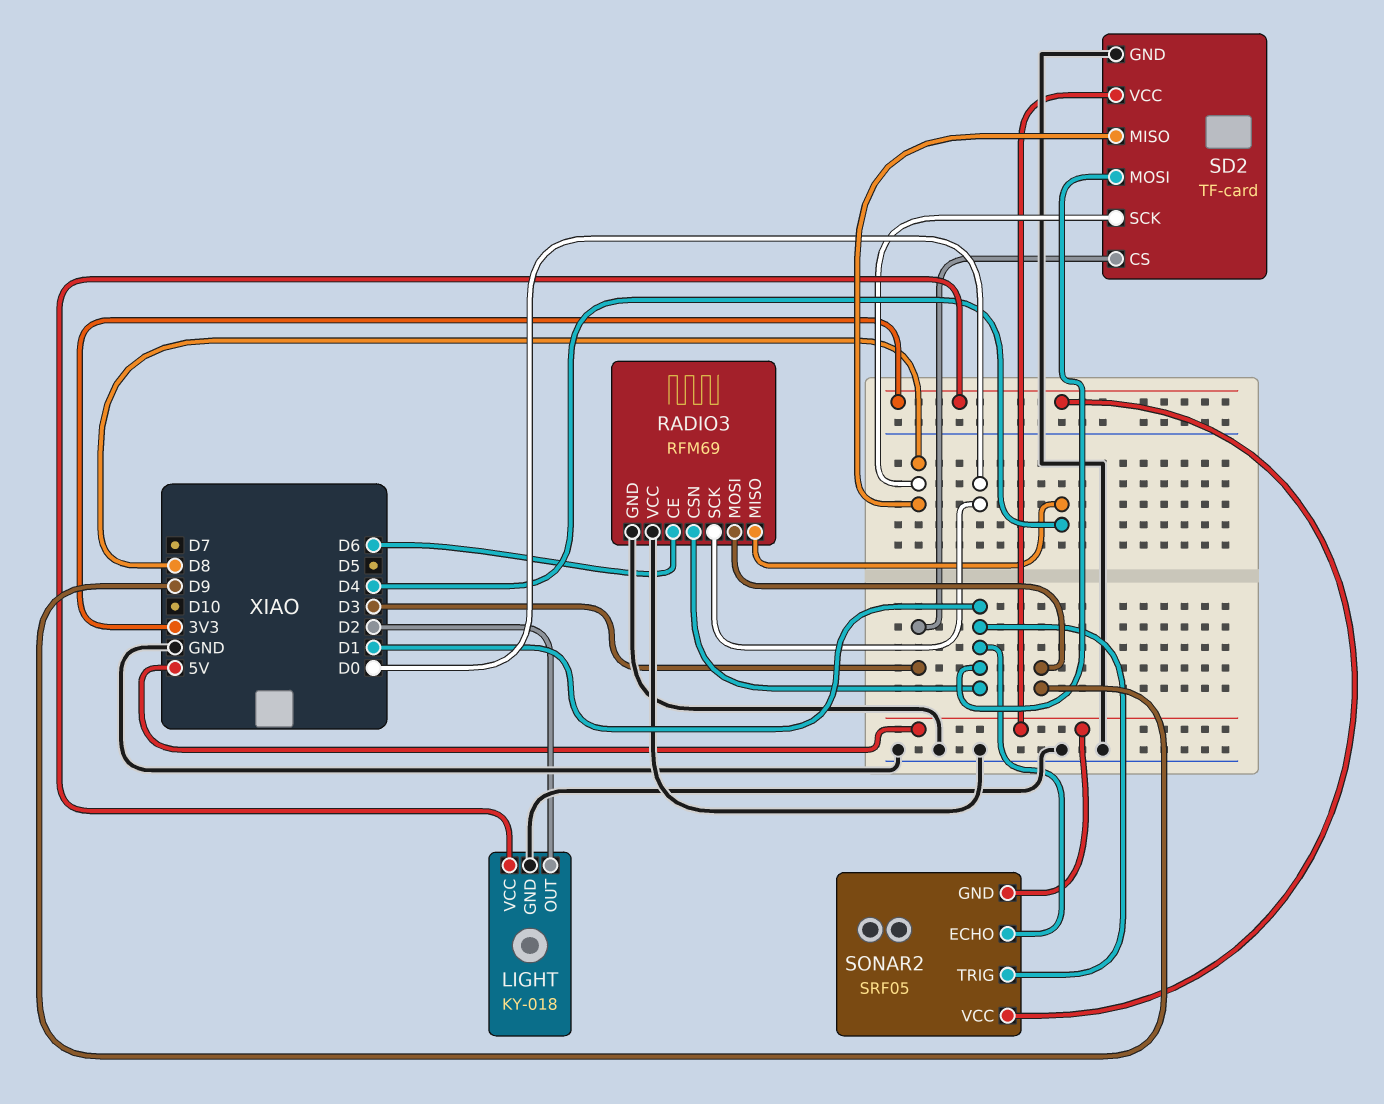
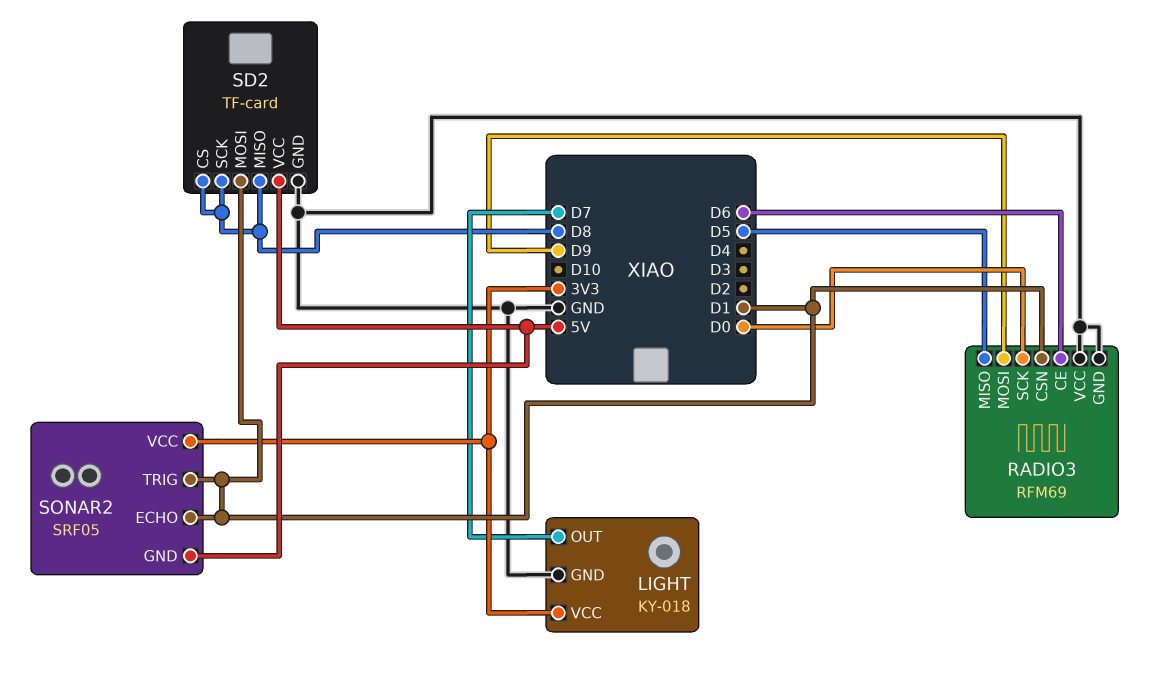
LIGHT pin OUT: D2 -> D7
RADIO3 pin MISO: D4 -> D5
SD2 pin CS: D3 -> D8

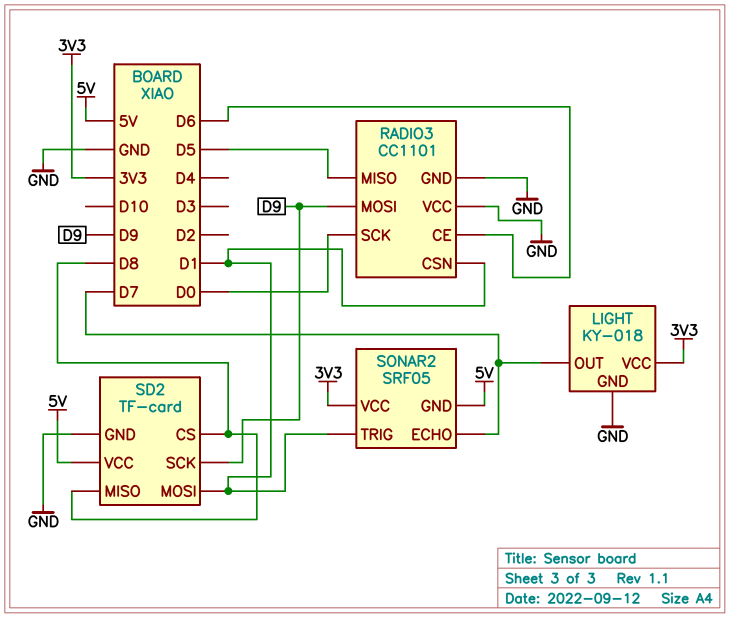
RADIO3: RFM69 -> CC1101
SD2 pin SCK: D8 -> D9
SONAR2 pin ECHO: D1 -> D7

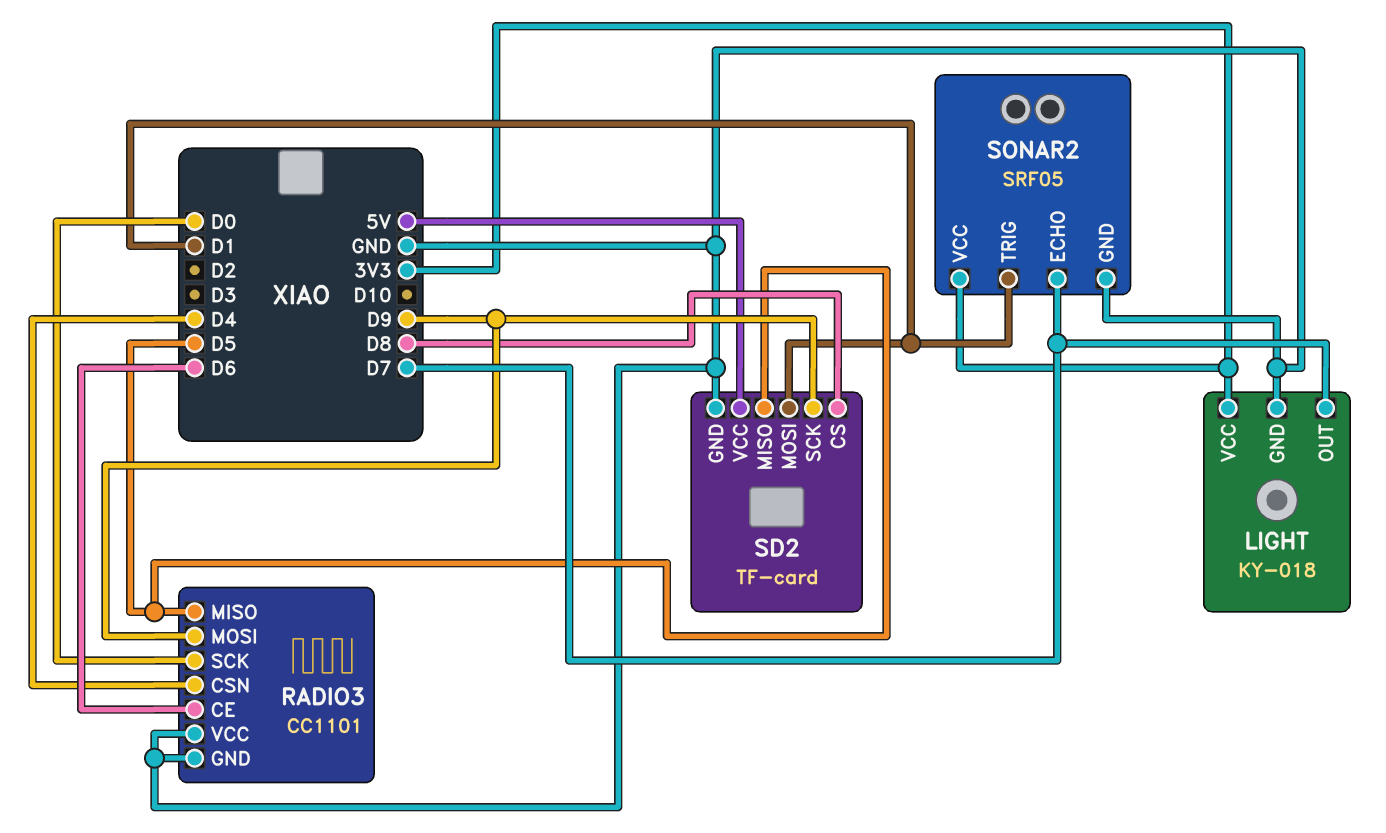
RADIO3 pin CSN: D1 -> D4
SD2 pin MISO: D8 -> D5
SONAR2 pin GND: 5V -> GND

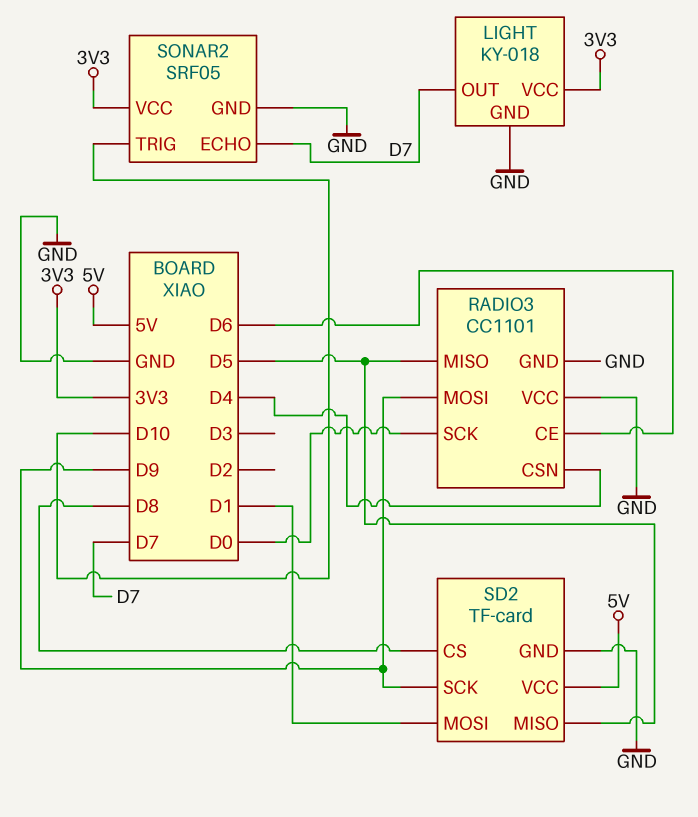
SONAR2 pin TRIG: D1 -> D10

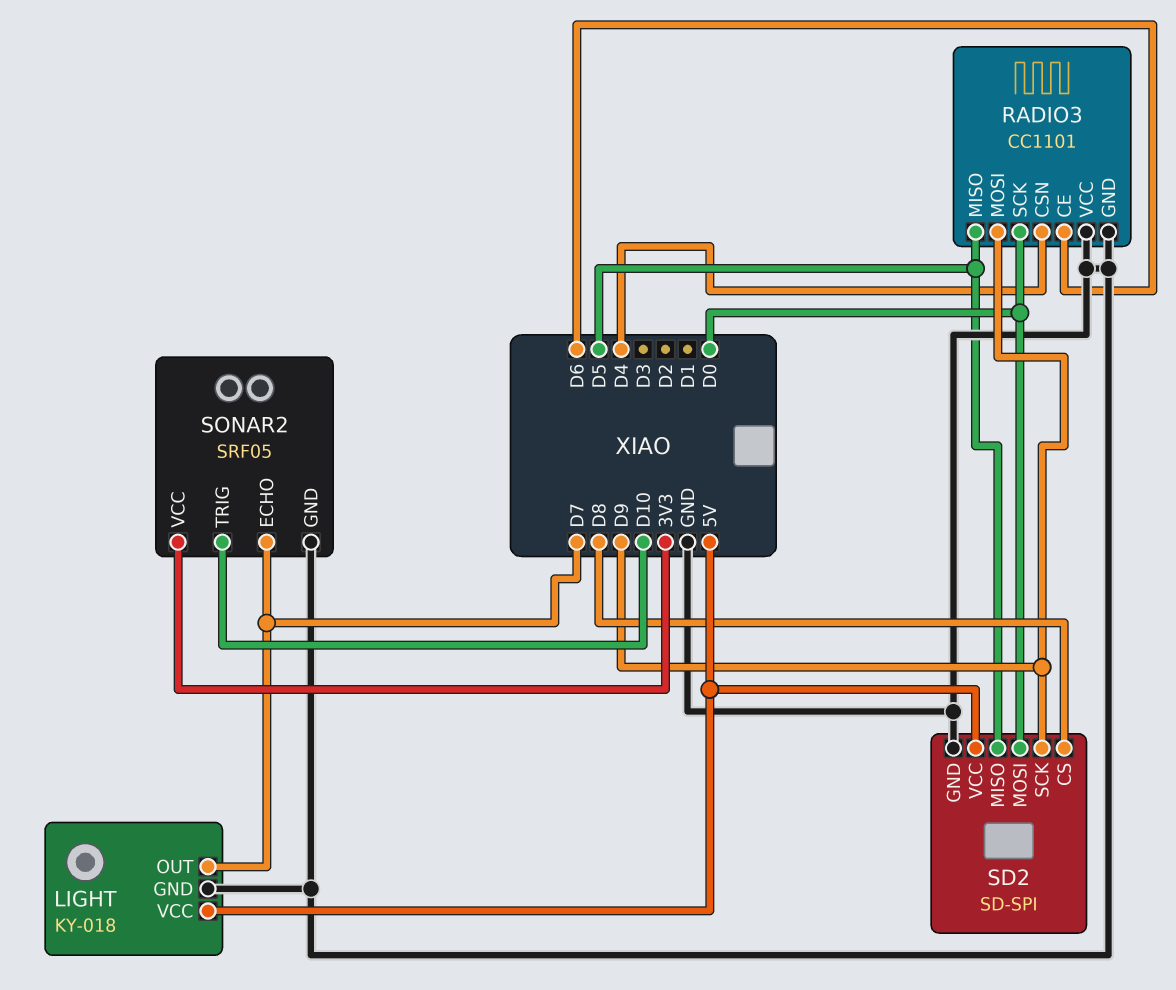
LIGHT pin VCC: 3V3 -> 5V
SD2: TF-card -> SD-SPI
SD2 pin MOSI: D1 -> D0

